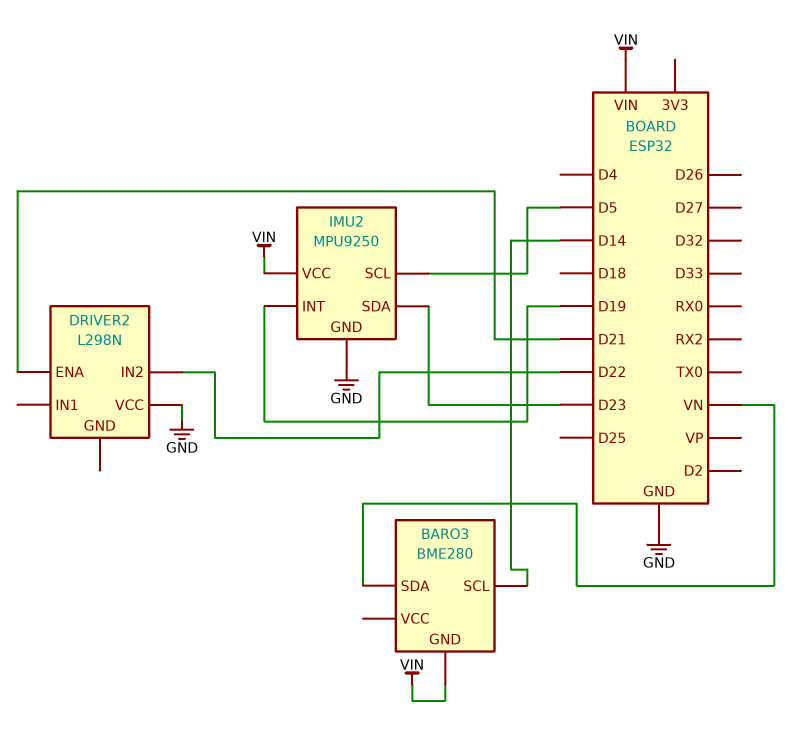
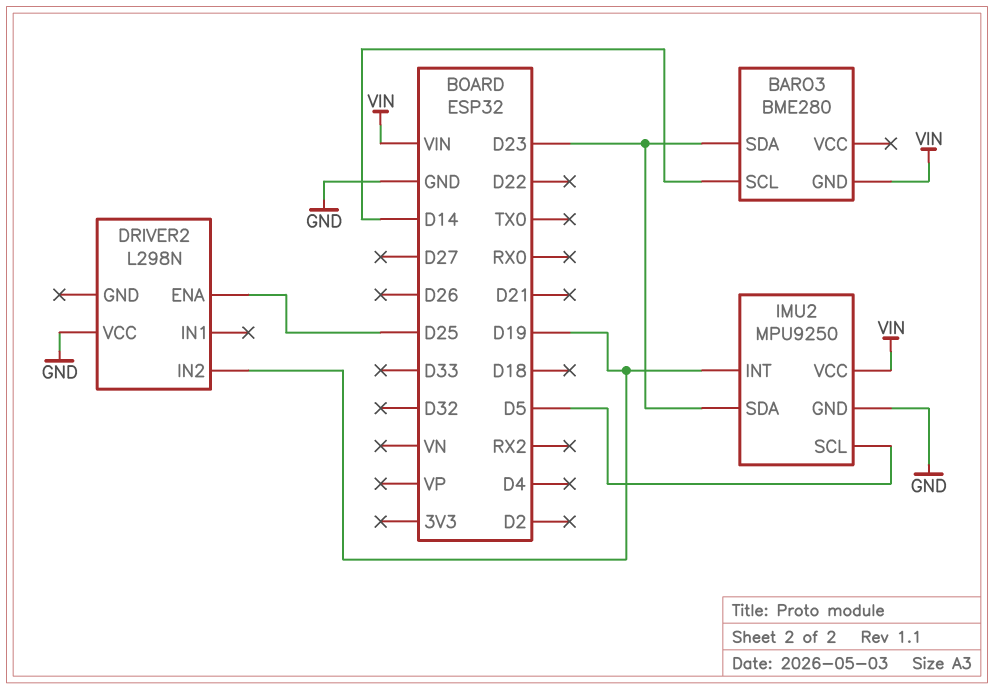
BARO3 pin SDA: VN -> D23
DRIVER2 pin ENA: D21 -> D25
DRIVER2 pin IN2: D22 -> D19

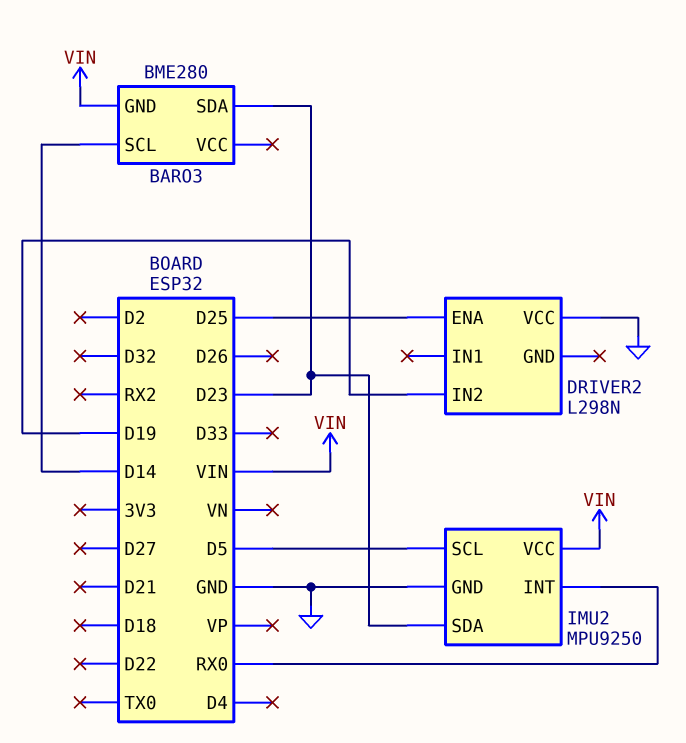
IMU2 pin INT: D19 -> RX0

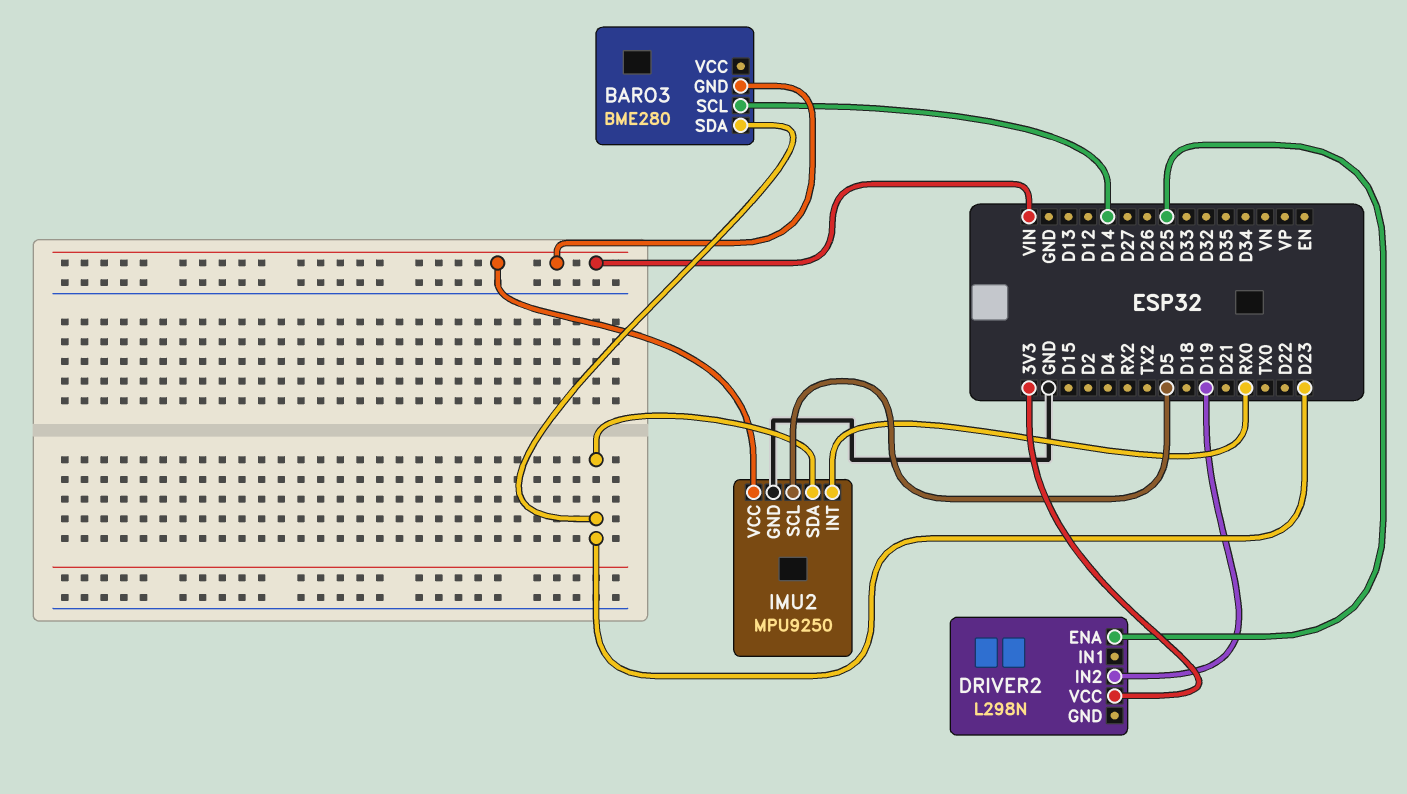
DRIVER2 pin VCC: GND -> 3V3

